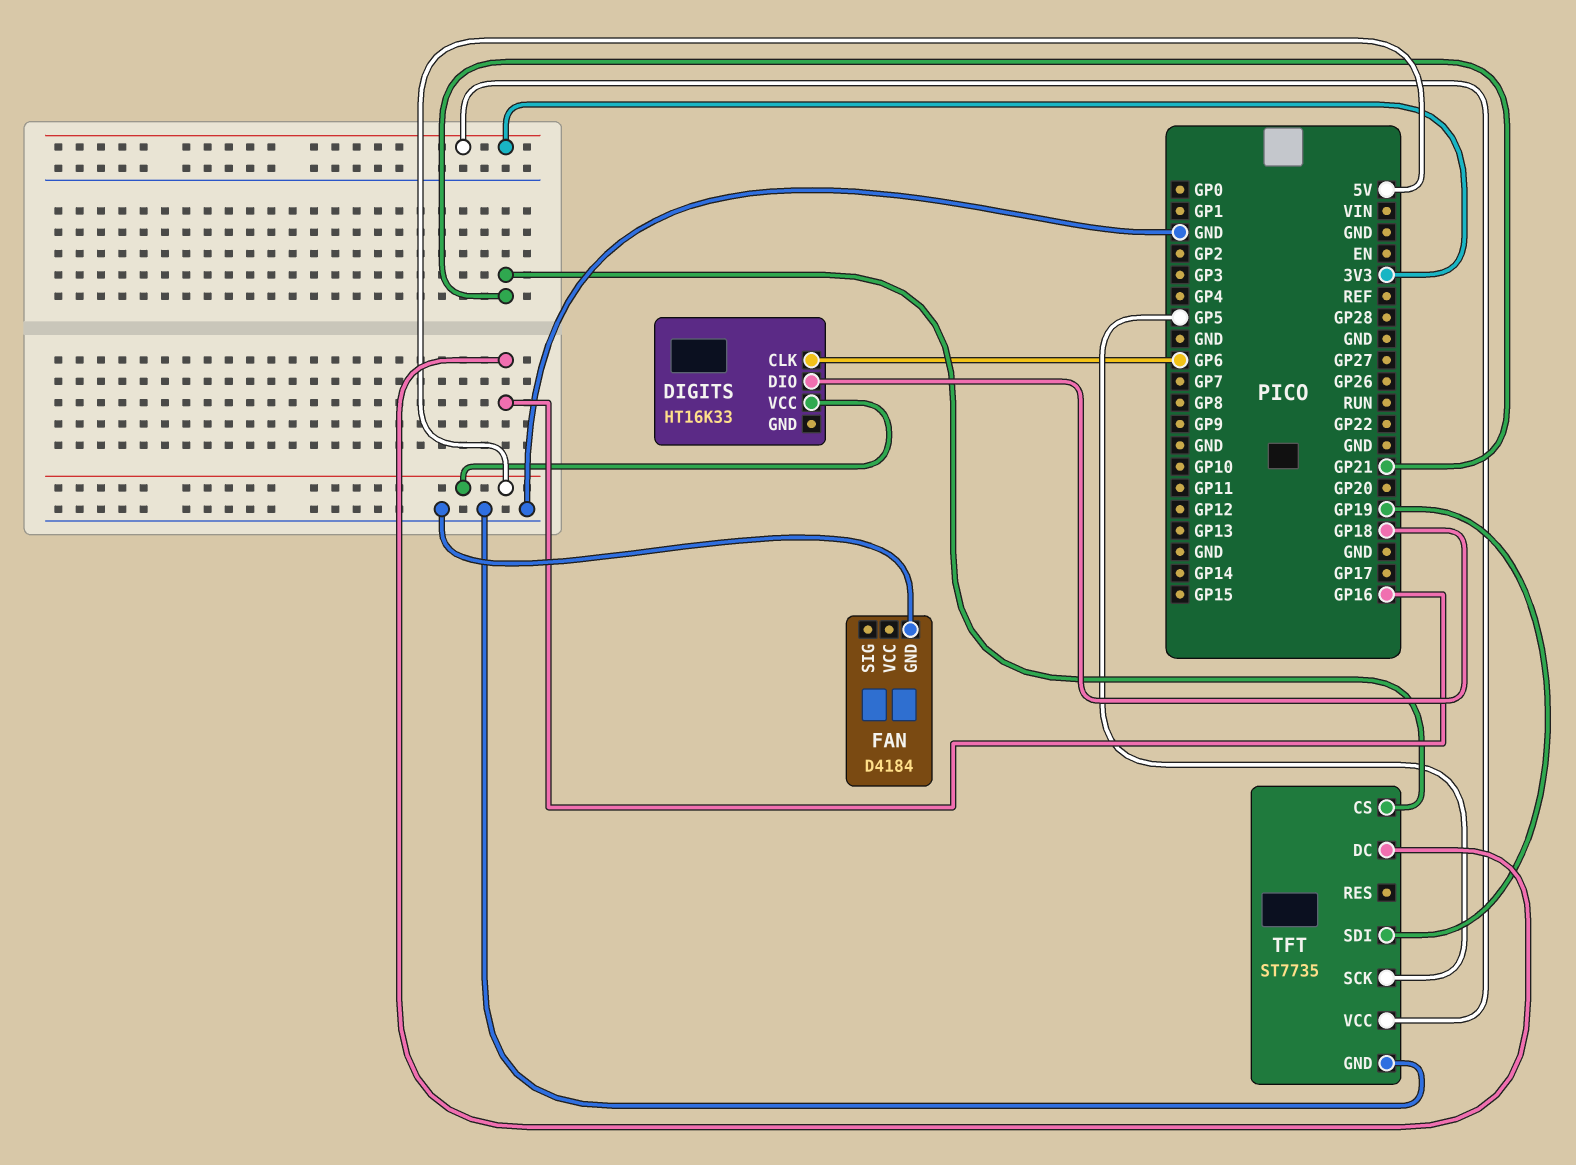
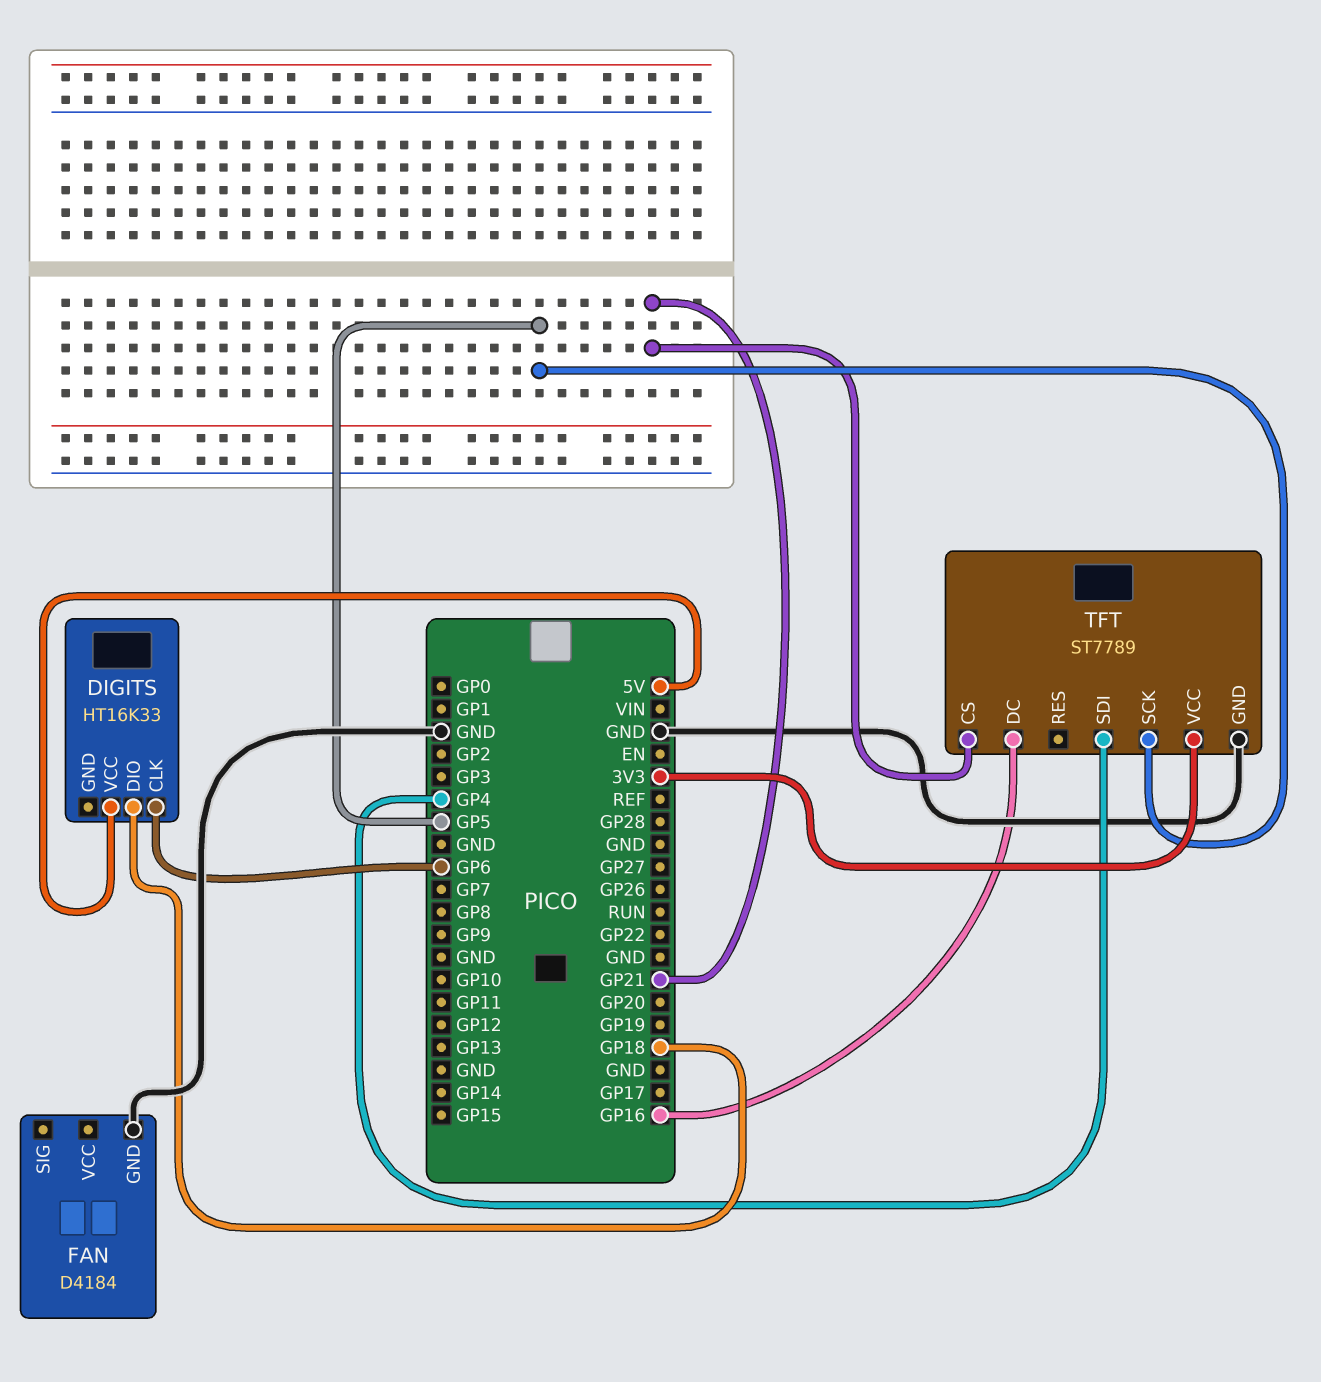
TFT: ST7735 -> ST7789
TFT pin SDI: GP19 -> GP4

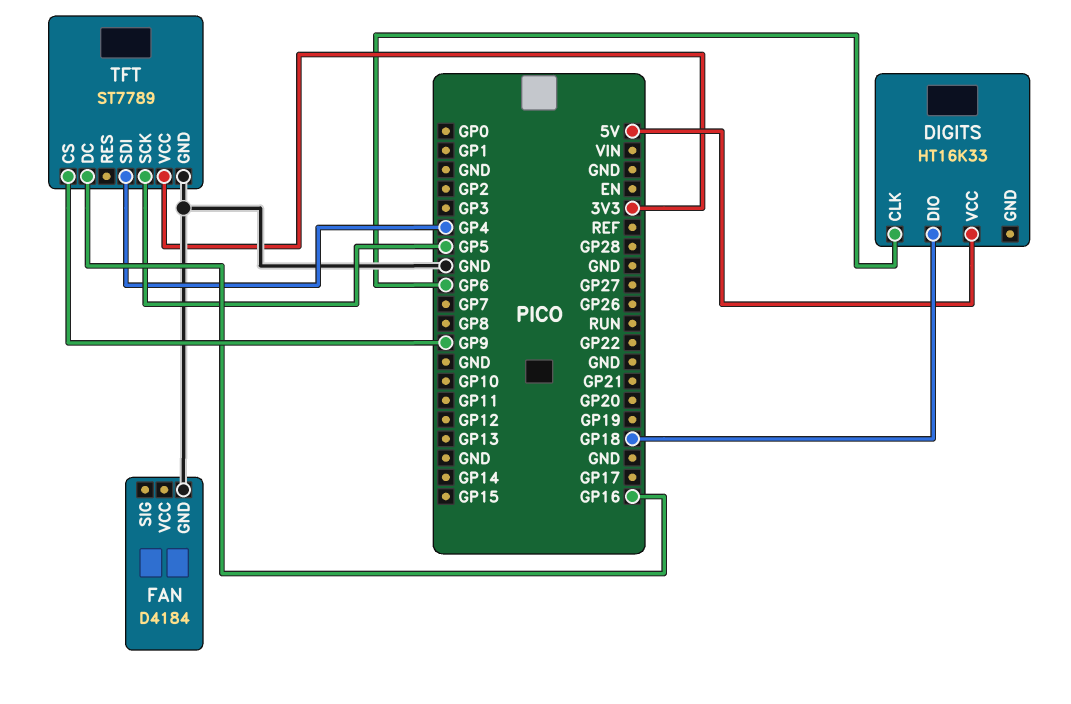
TFT pin CS: GP21 -> GP9

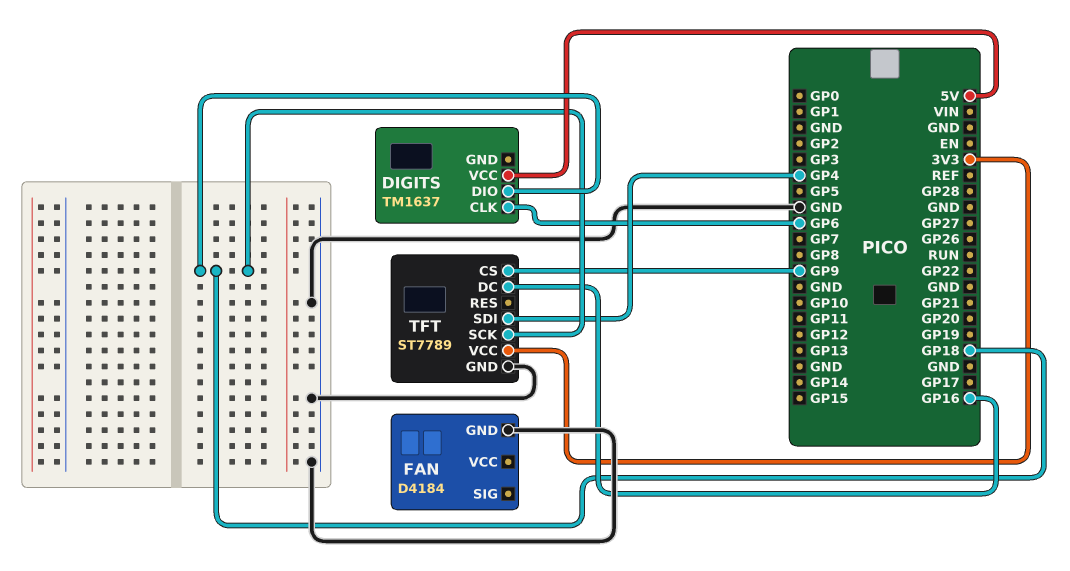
DIGITS: HT16K33 -> TM1637
TFT pin SCK: GP5 -> GP18

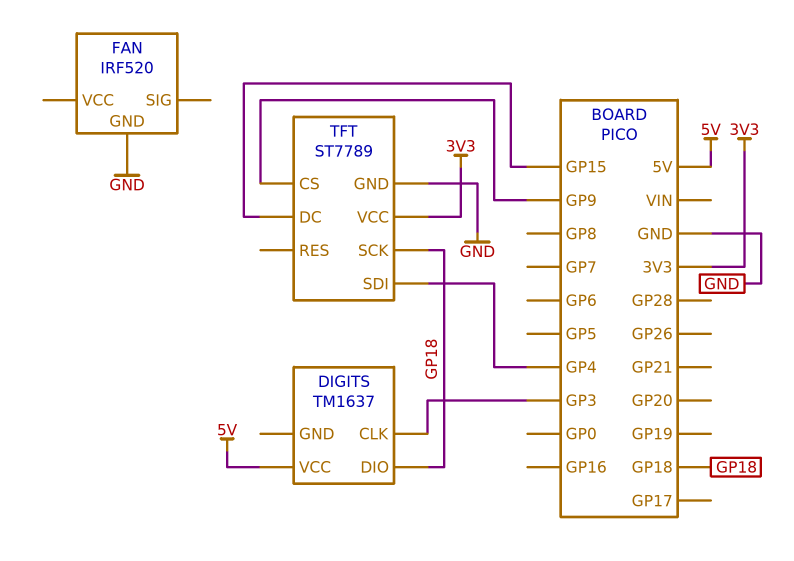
DIGITS pin CLK: GP6 -> GP3
FAN: D4184 -> IRF520
TFT pin DC: GP16 -> GP15

